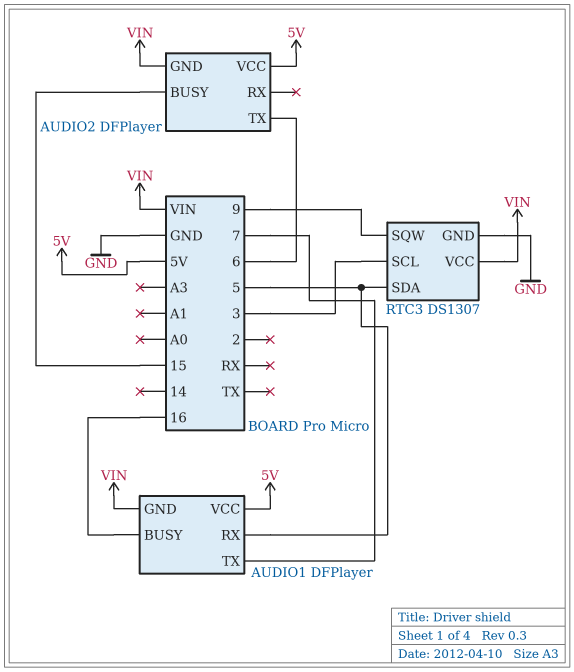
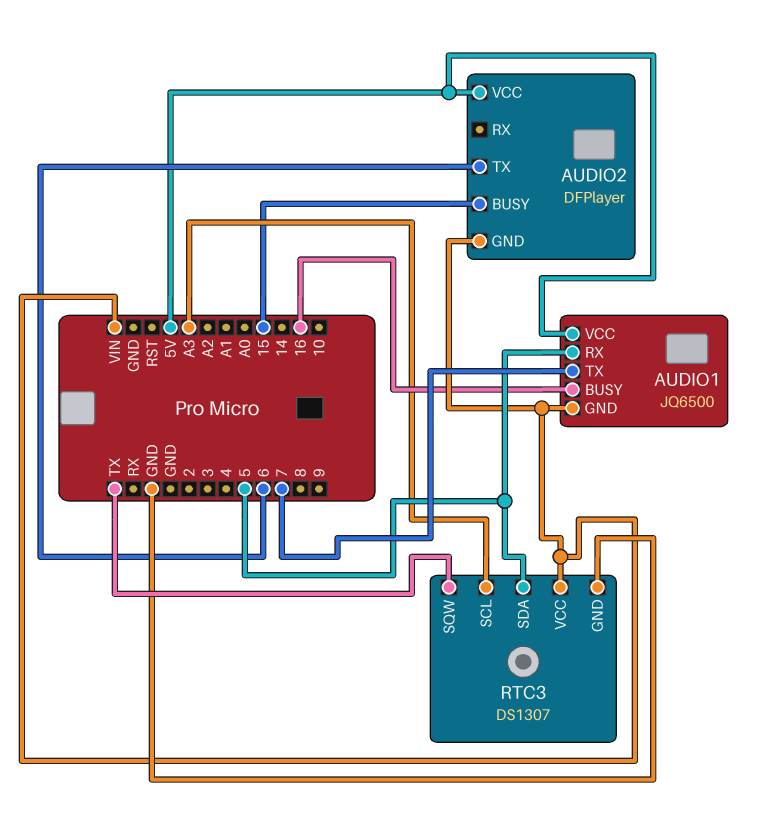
AUDIO1: DFPlayer -> JQ6500
RTC3 pin SCL: 3 -> A3
RTC3 pin SQW: 9 -> TX

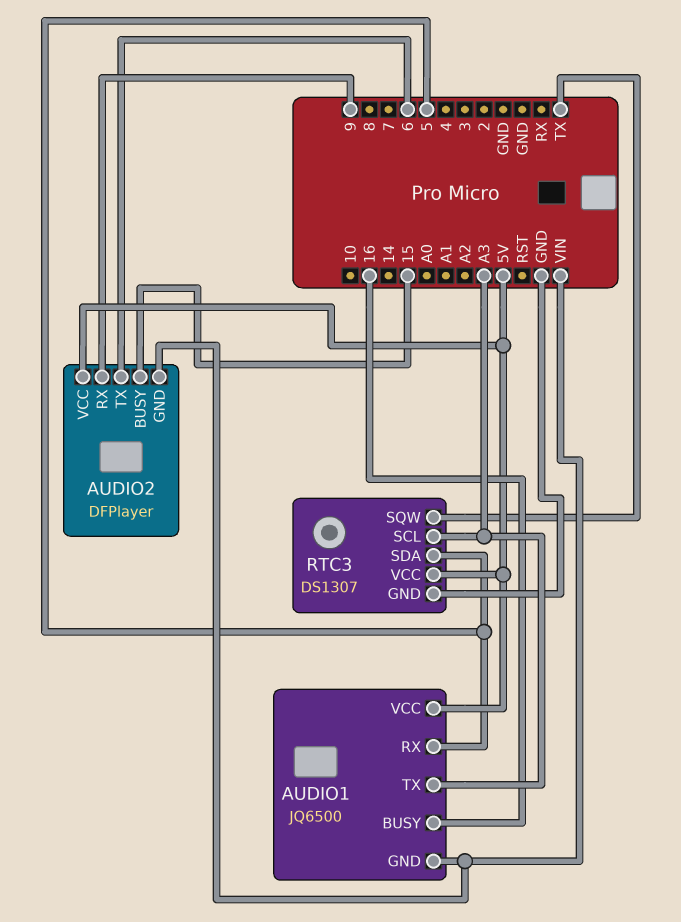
AUDIO1 pin TX: 7 -> A3
AUDIO2 pin RX: none -> 9
RTC3 pin VCC: VIN -> 5V

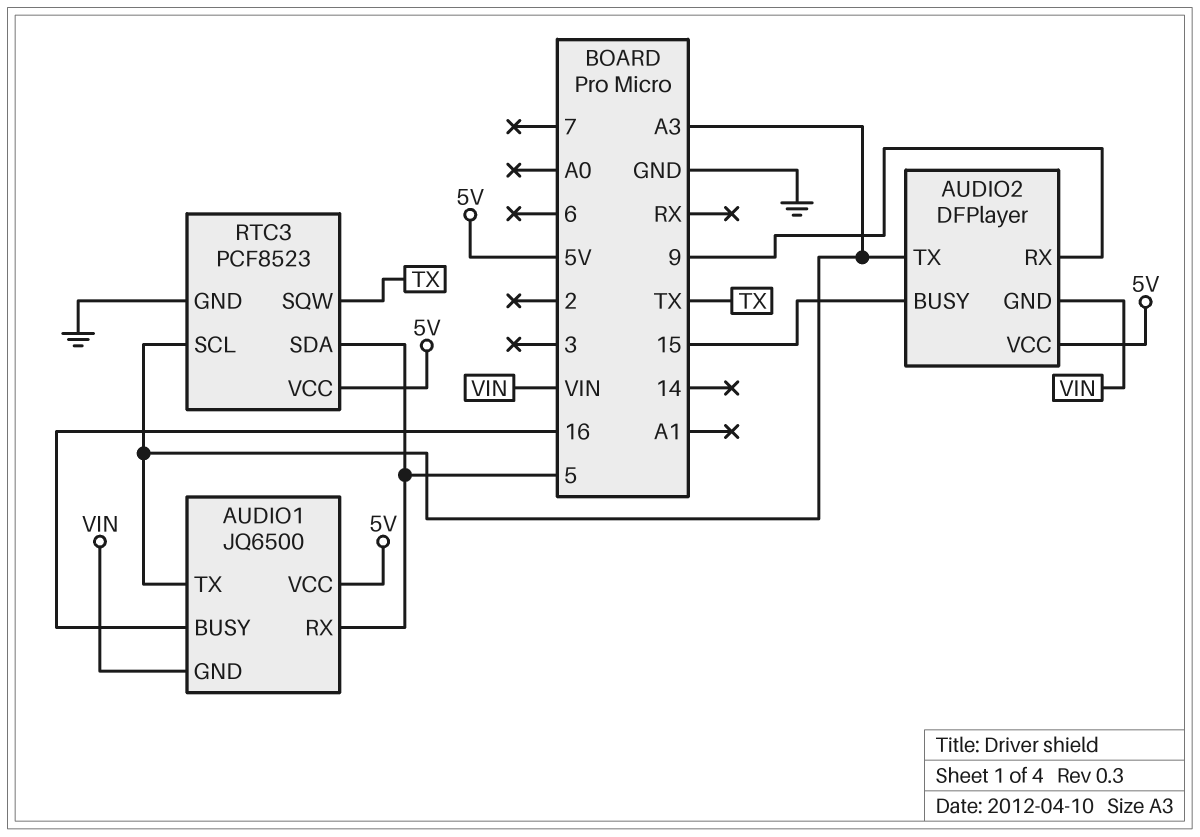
AUDIO2 pin TX: 6 -> A3
RTC3: DS1307 -> PCF8523

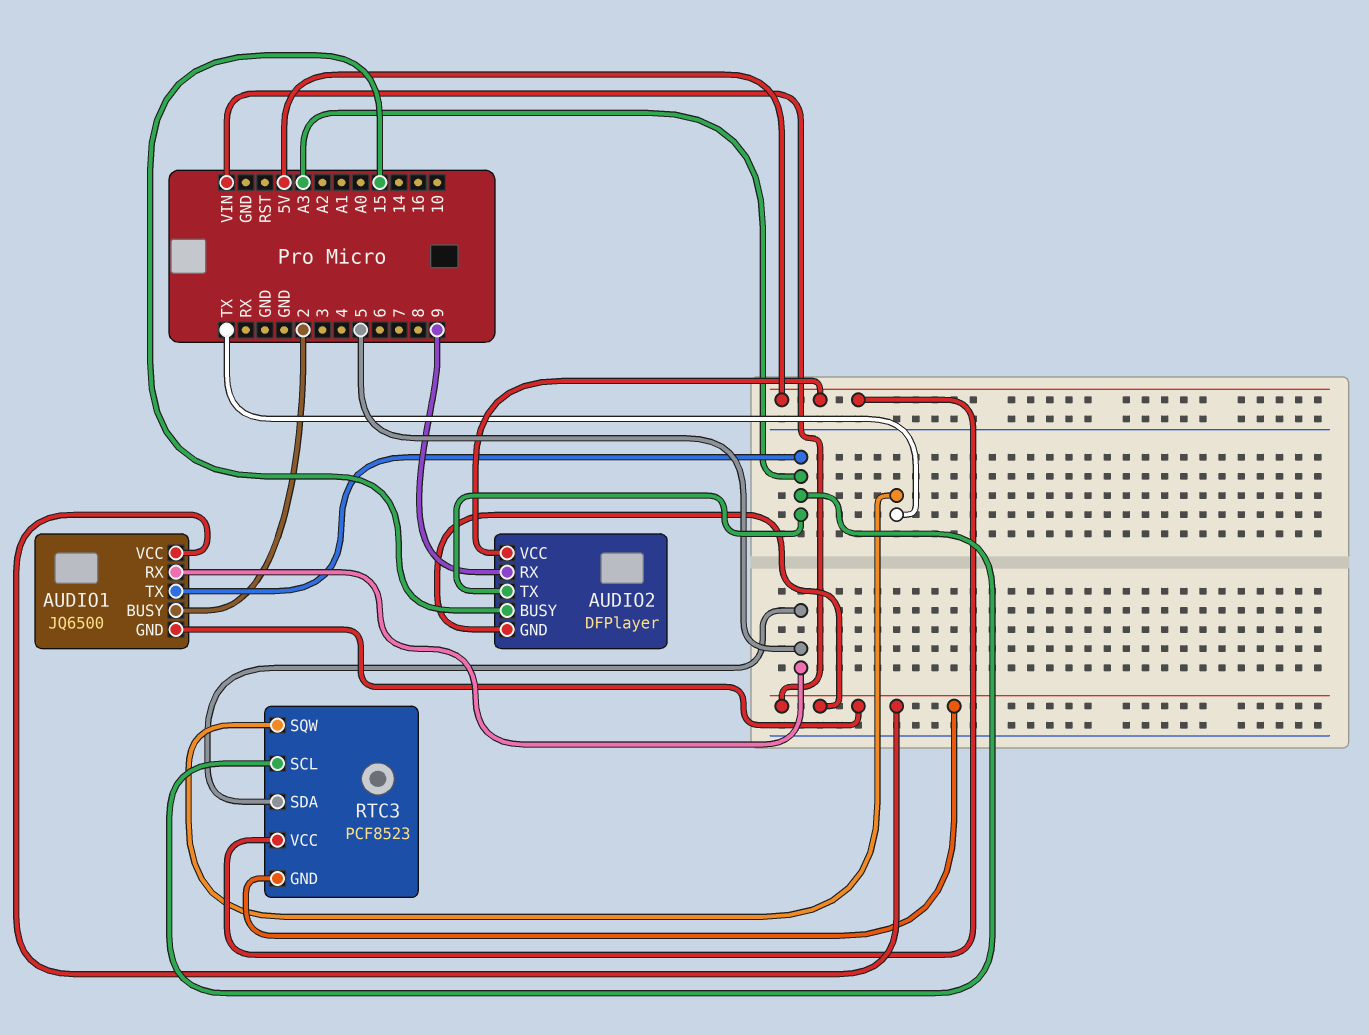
AUDIO1 pin BUSY: 16 -> 2
AUDIO1 pin VCC: 5V -> VIN
RTC3 pin GND: GND -> VIN

